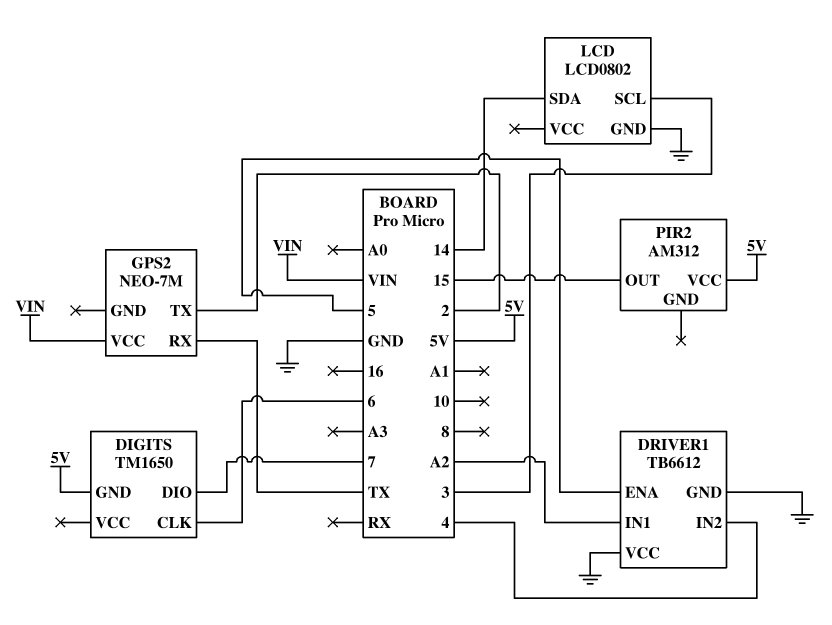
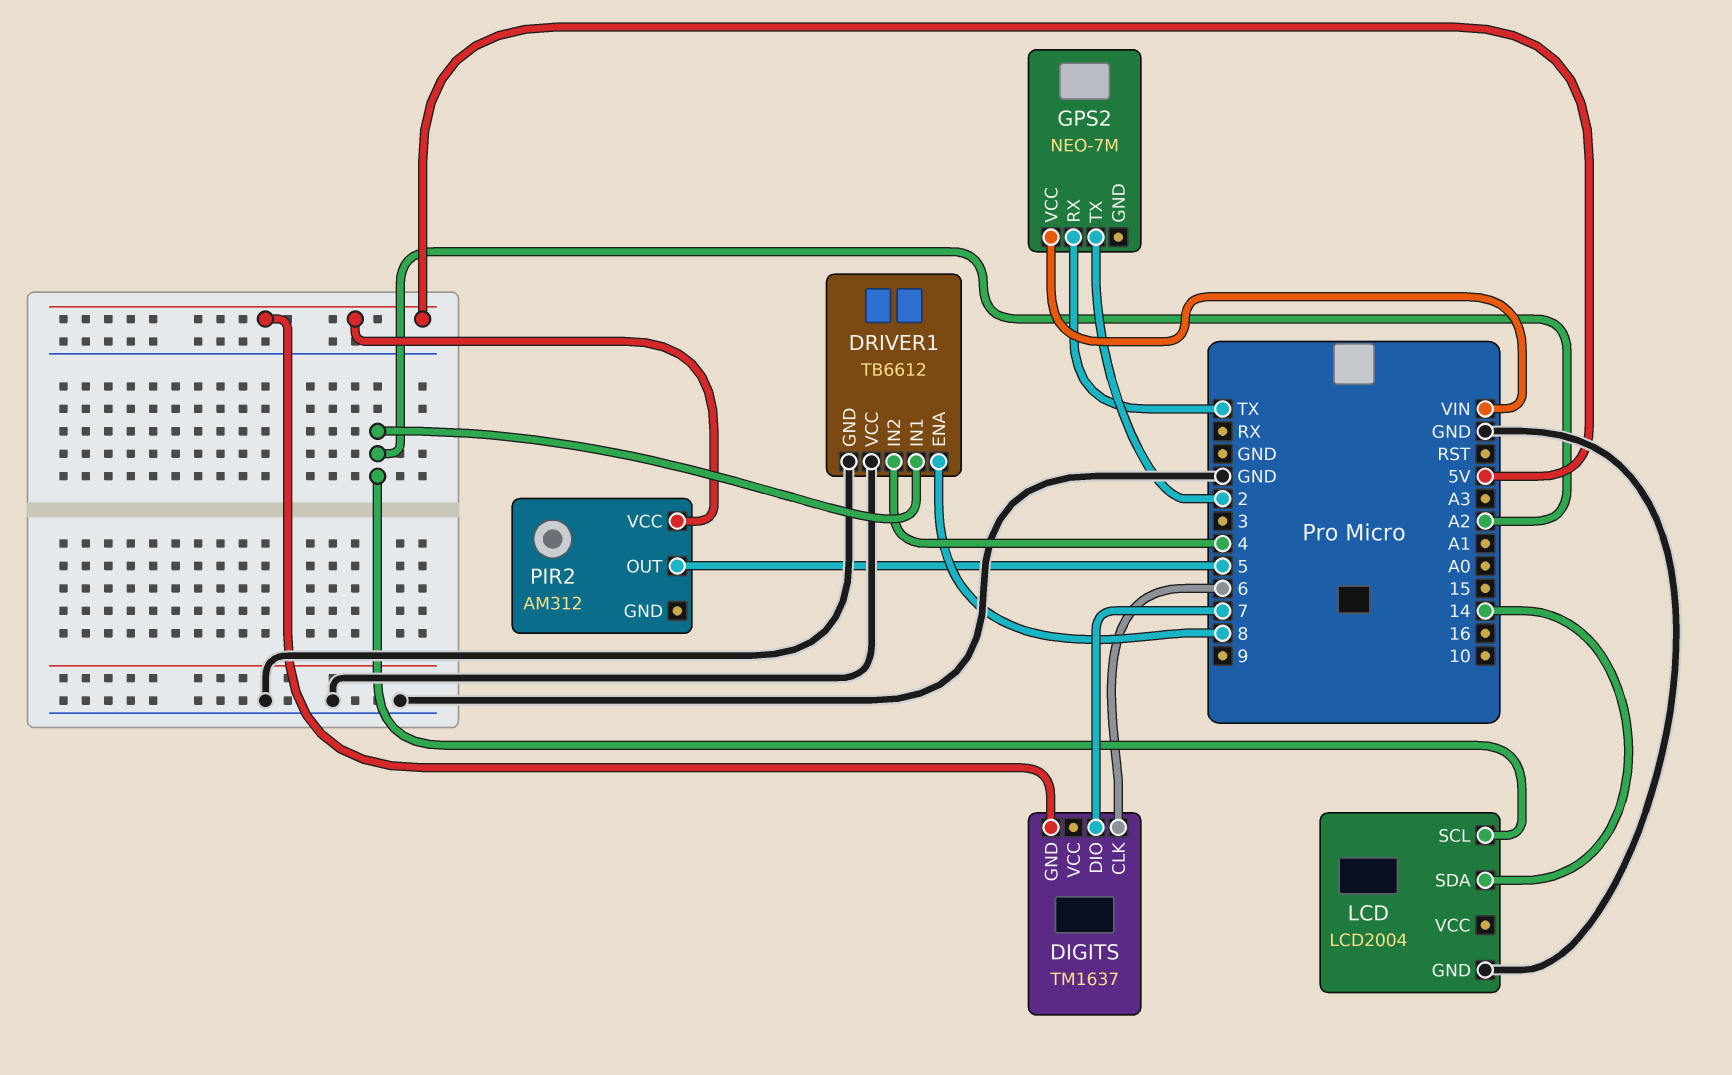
DIGITS: TM1650 -> TM1637
DRIVER1 pin ENA: 5 -> 8
LCD: LCD0802 -> LCD2004
LCD pin SCL: 3 -> A2
PIR2 pin OUT: 15 -> 5

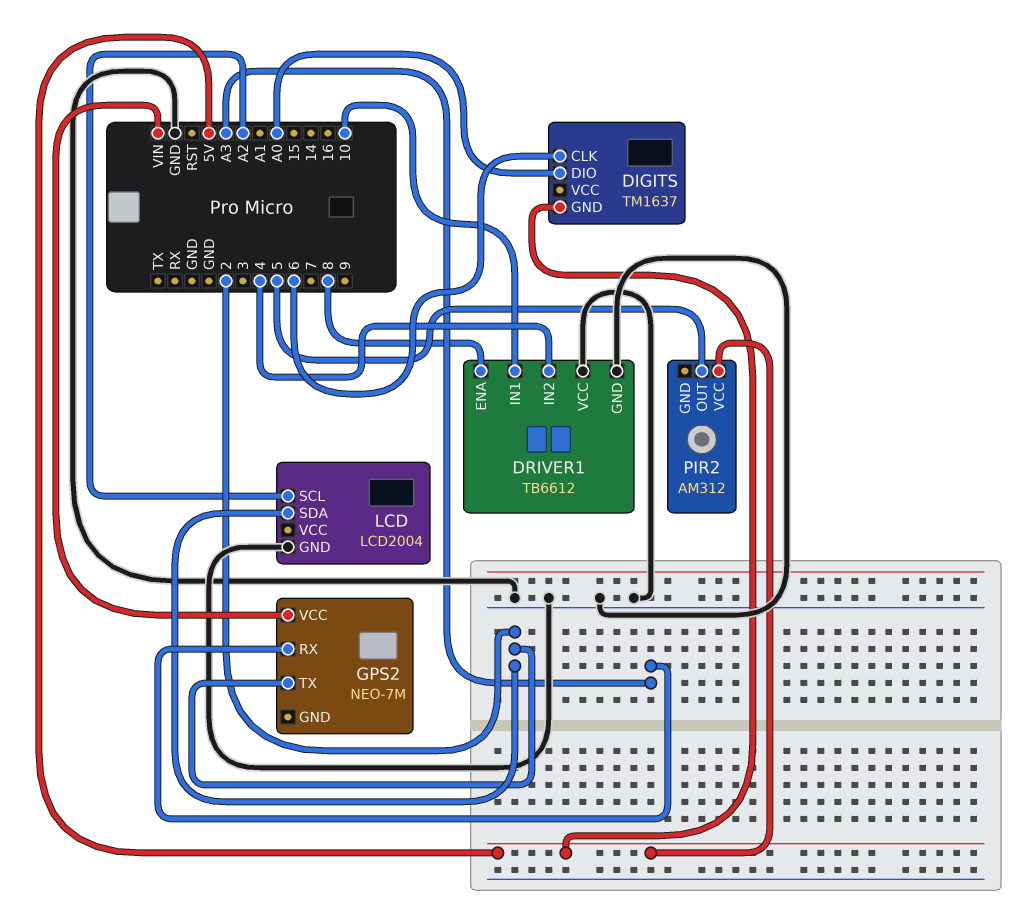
DIGITS pin DIO: 7 -> A0
DRIVER1 pin IN1: A2 -> 10
GPS2 pin RX: TX -> A3
LCD pin SDA: 14 -> 2

